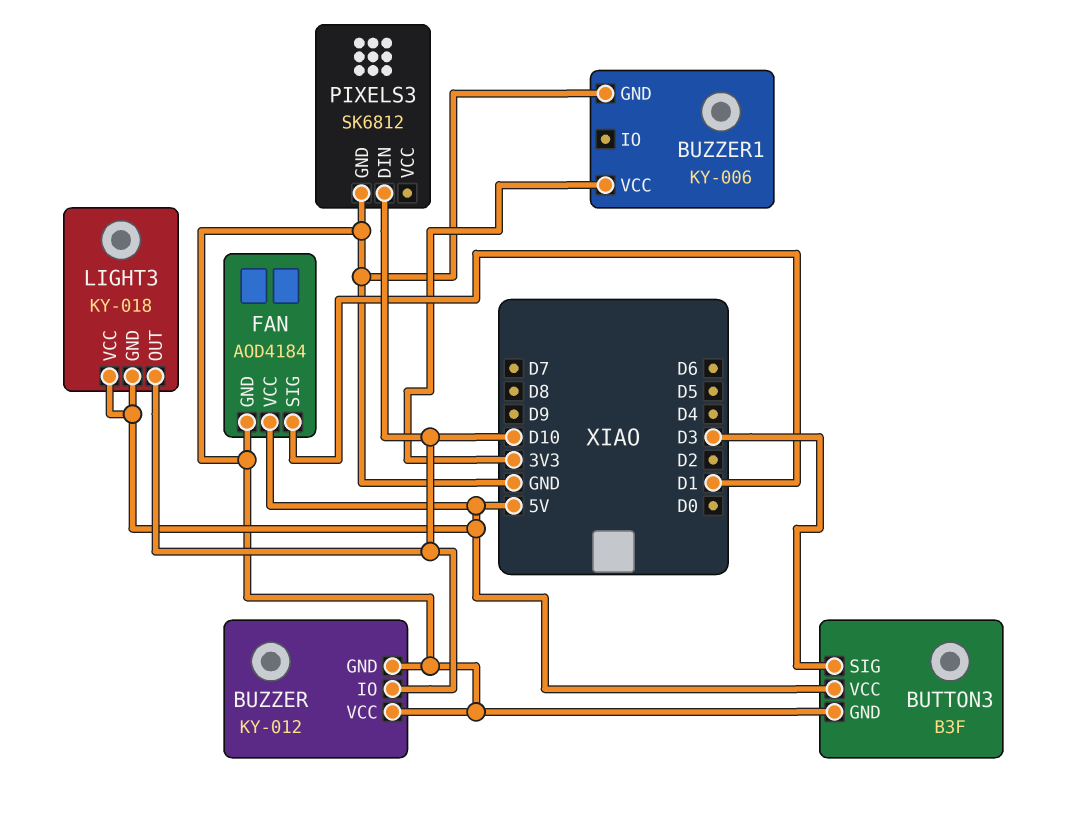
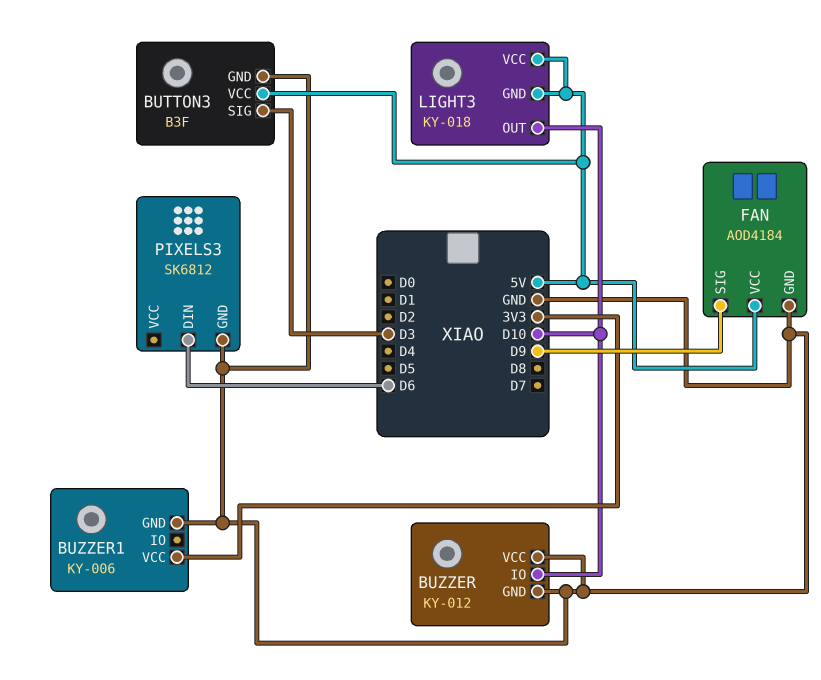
FAN pin SIG: D1 -> D9
PIXELS3 pin DIN: D10 -> D6

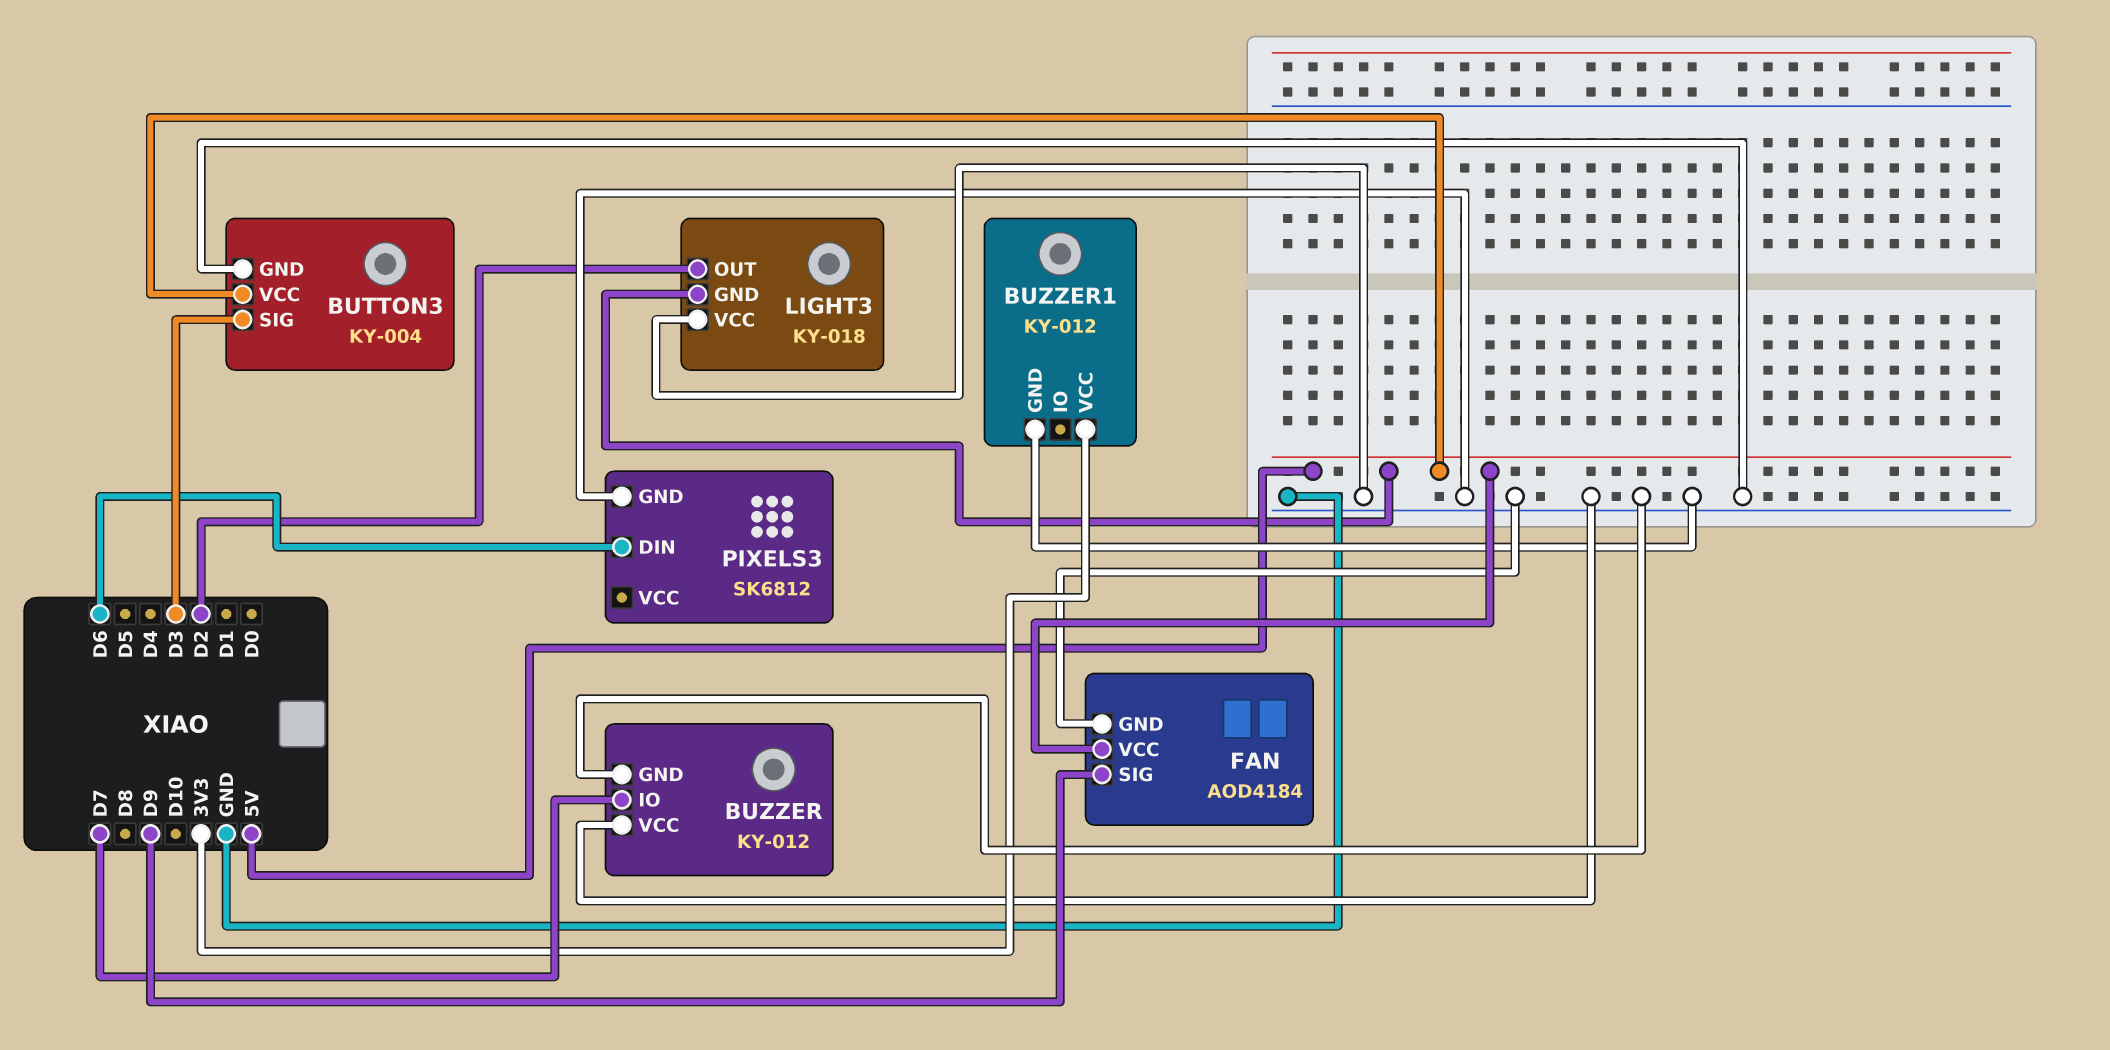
BUTTON3: B3F -> KY-004
BUZZER pin IO: D10 -> D7
BUZZER1: KY-006 -> KY-012
LIGHT3 pin OUT: D10 -> D2
LIGHT3 pin VCC: 5V -> GND

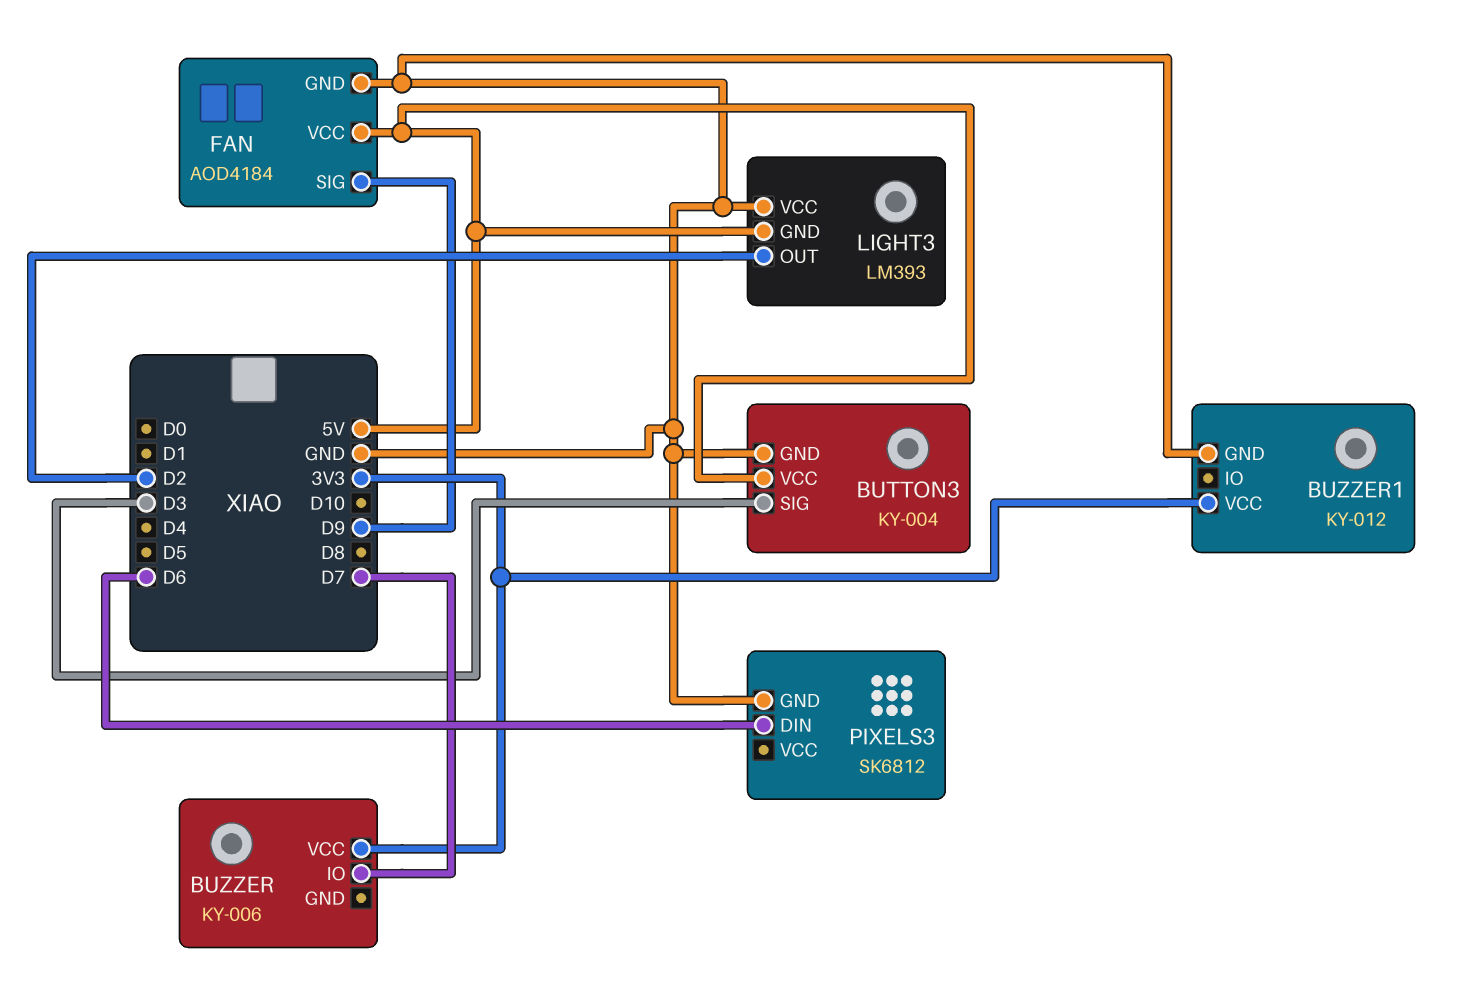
BUZZER: KY-012 -> KY-006
BUZZER pin GND: GND -> none
BUZZER pin VCC: GND -> 3V3
LIGHT3: KY-018 -> LM393

